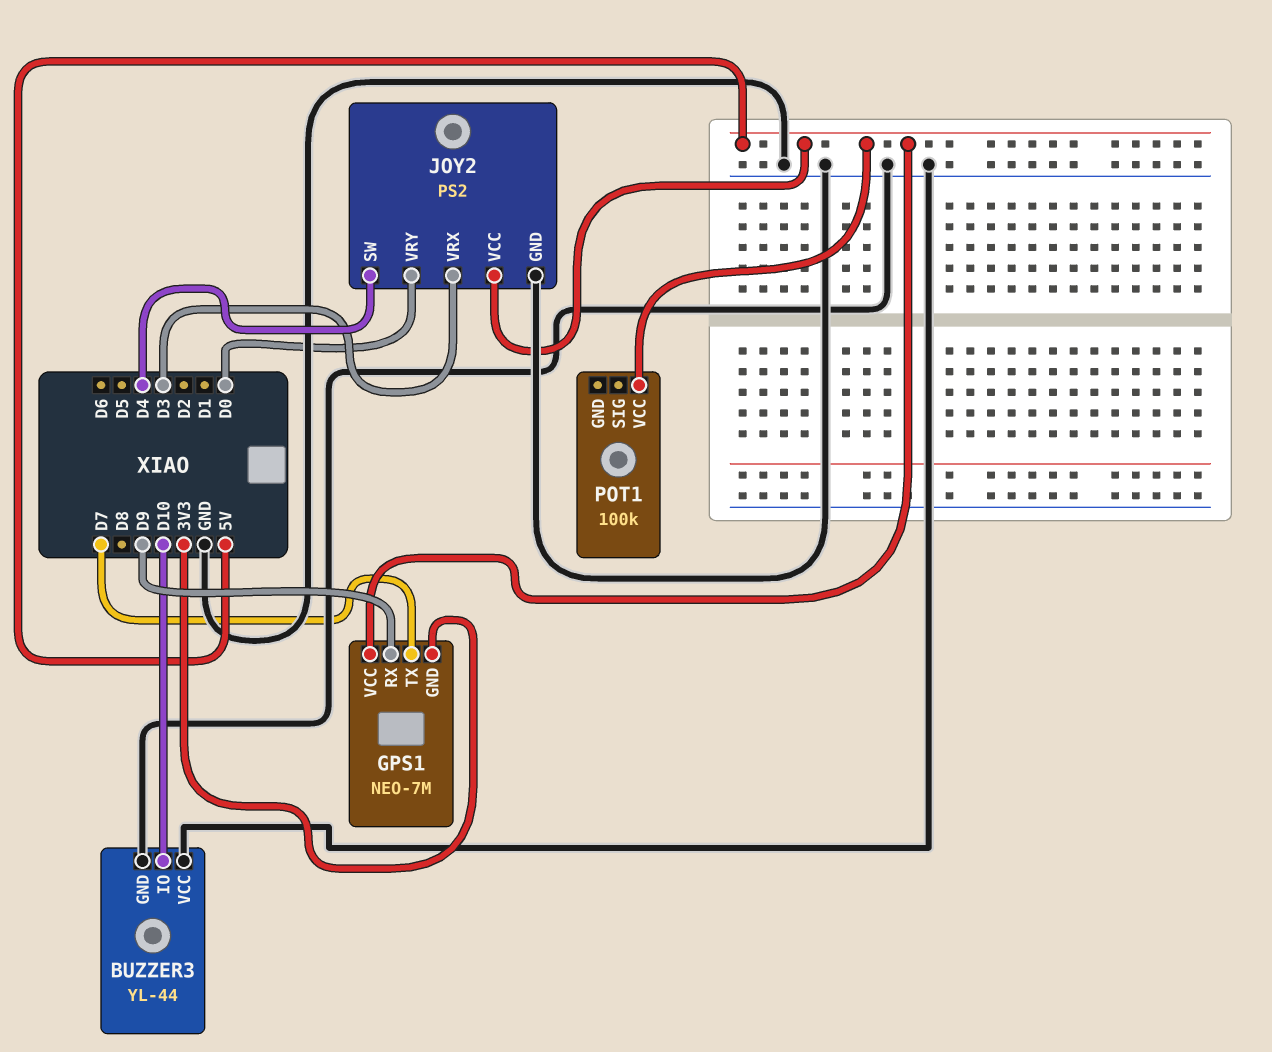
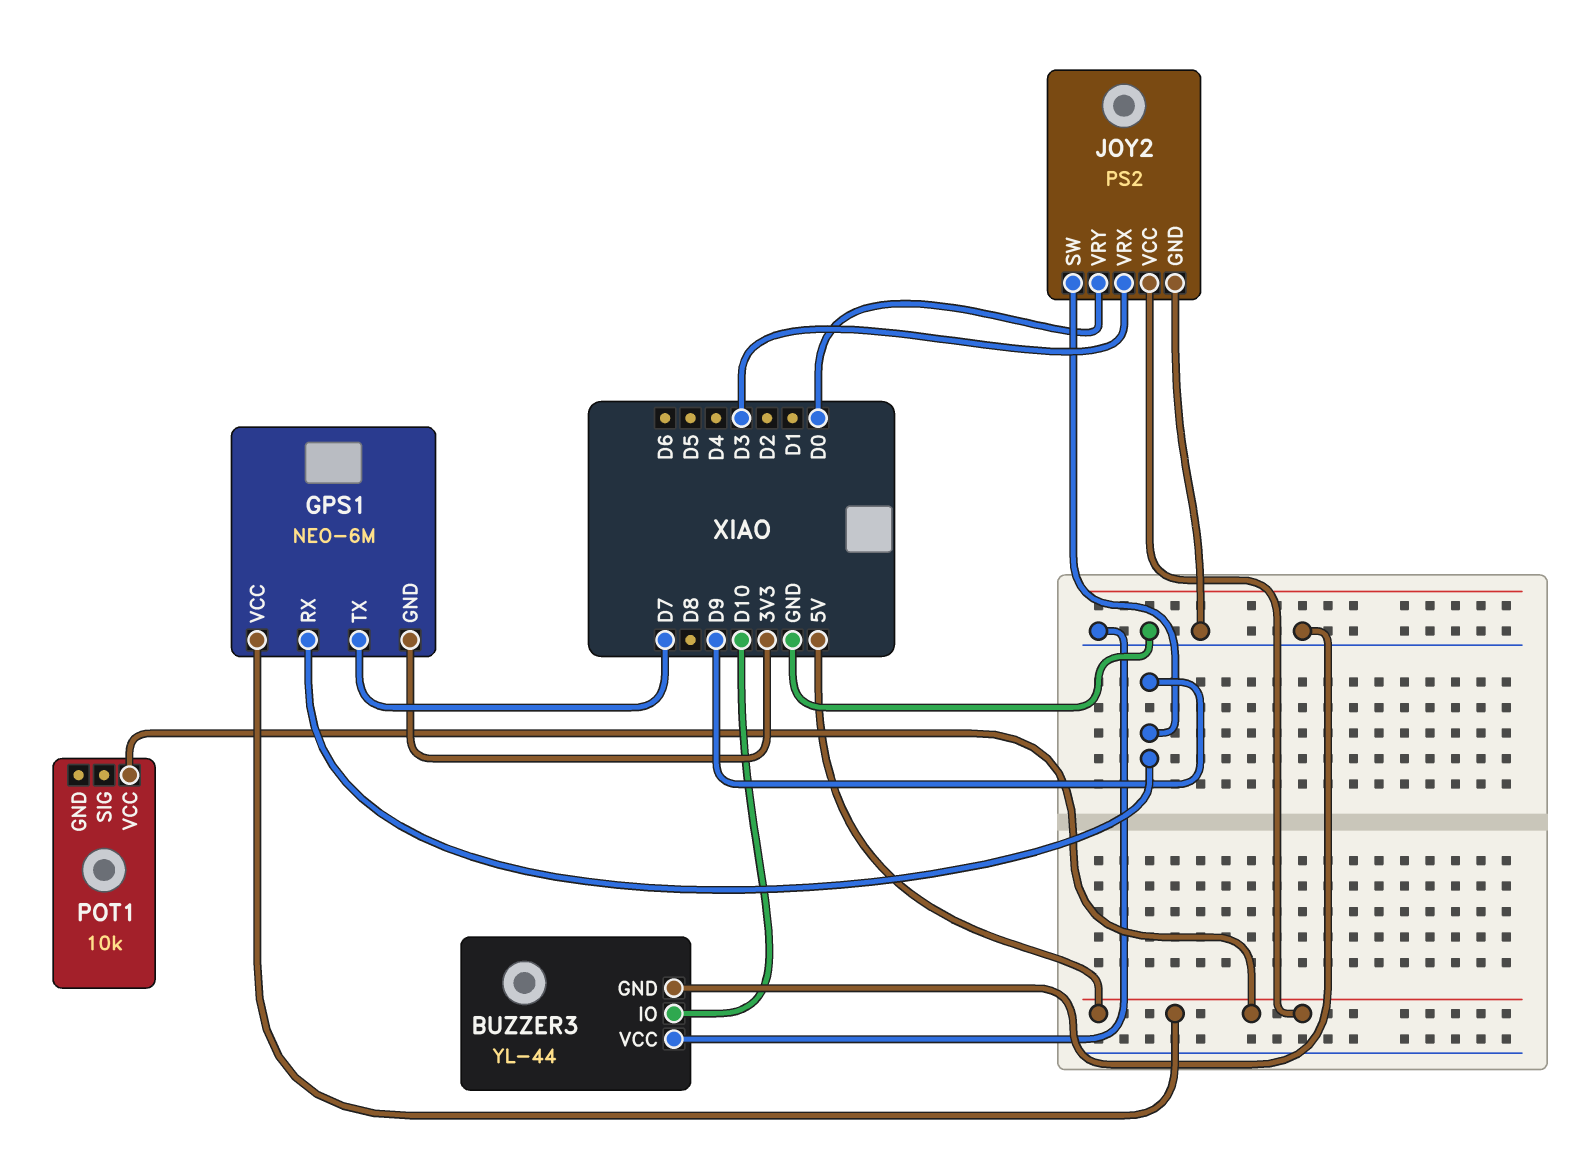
GPS1: NEO-7M -> NEO-6M
JOY2 pin SW: D4 -> D9
POT1: 100k -> 10k

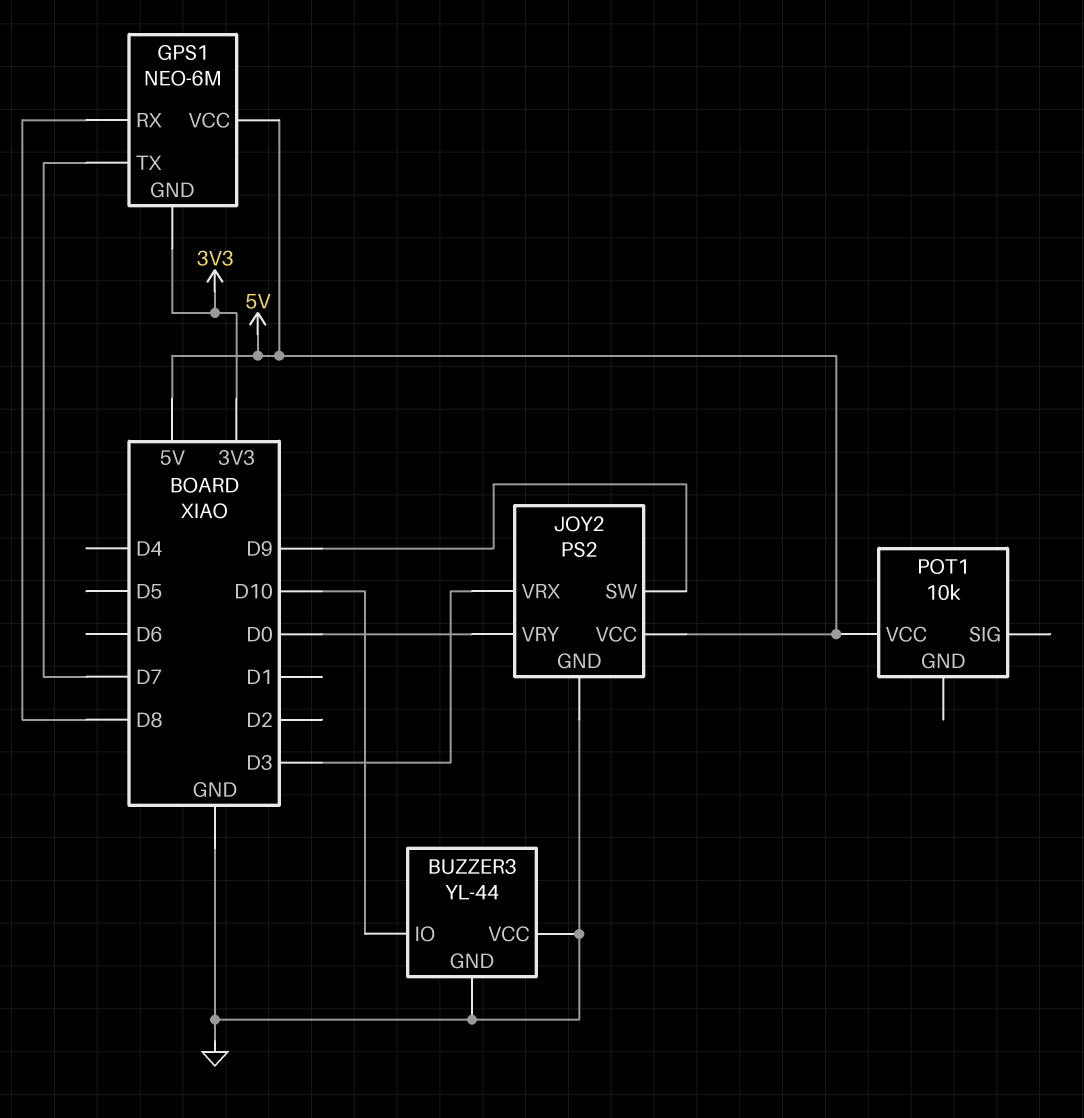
GPS1 pin RX: D9 -> D8

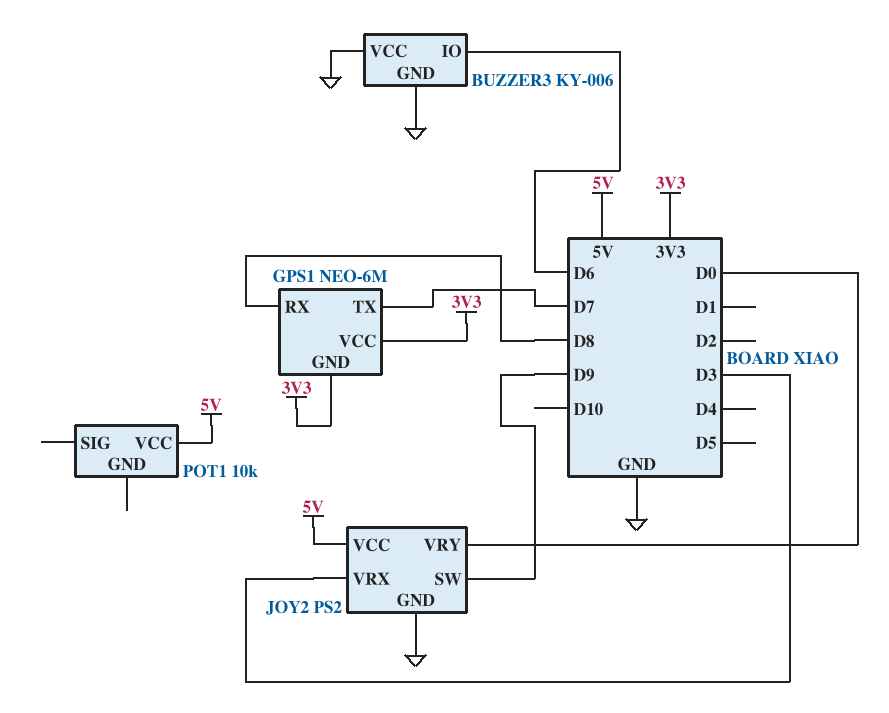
BUZZER3: YL-44 -> KY-006
BUZZER3 pin IO: D10 -> D6
GPS1 pin VCC: 5V -> 3V3

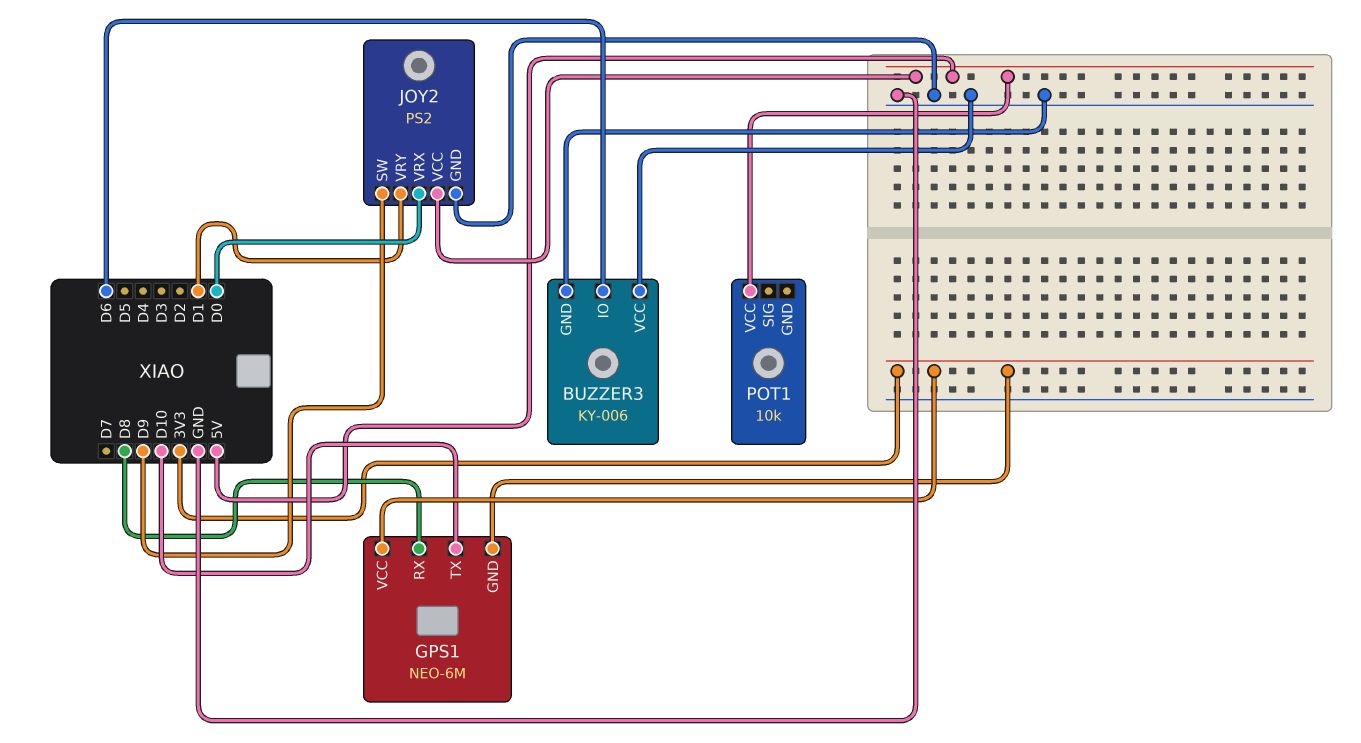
GPS1 pin TX: D7 -> D10
JOY2 pin VRX: D3 -> D0
JOY2 pin VRY: D0 -> D1

